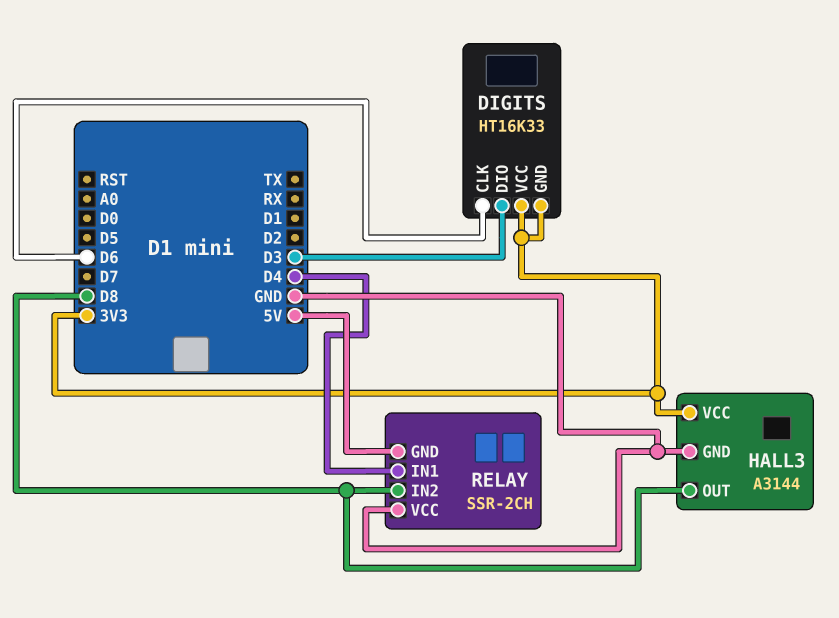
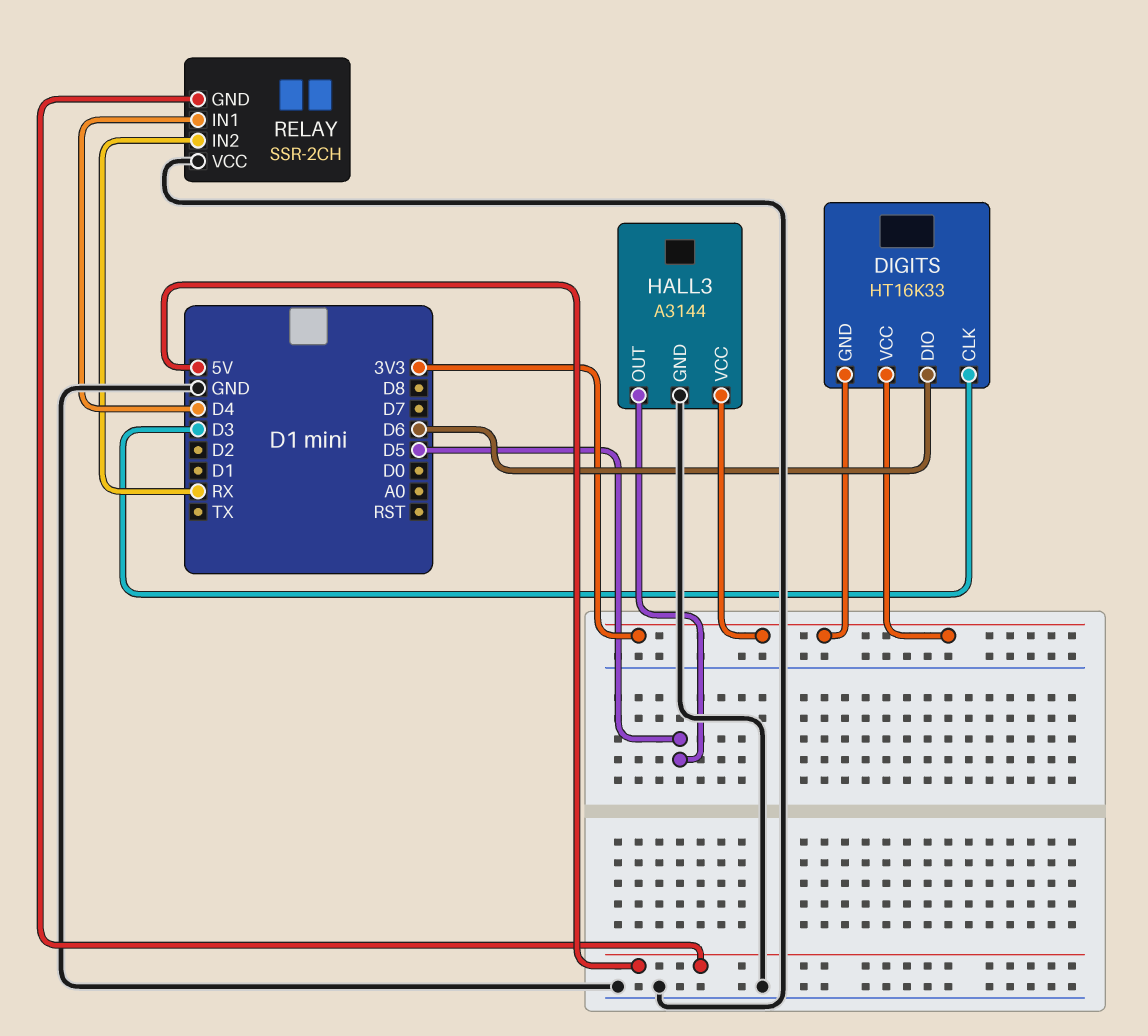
DIGITS pin CLK: D6 -> D3
DIGITS pin DIO: D3 -> D6
HALL3 pin OUT: D8 -> D5
RELAY pin IN2: D8 -> RX

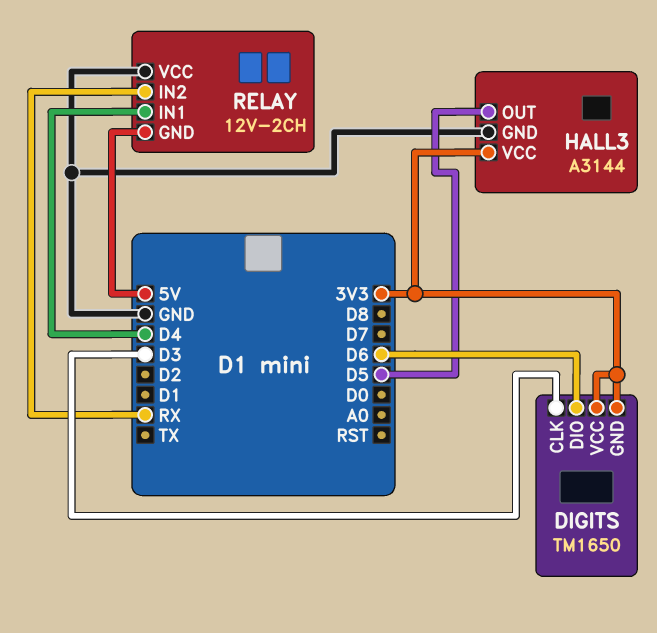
DIGITS: HT16K33 -> TM1650
RELAY: SSR-2CH -> 12V-2CH

